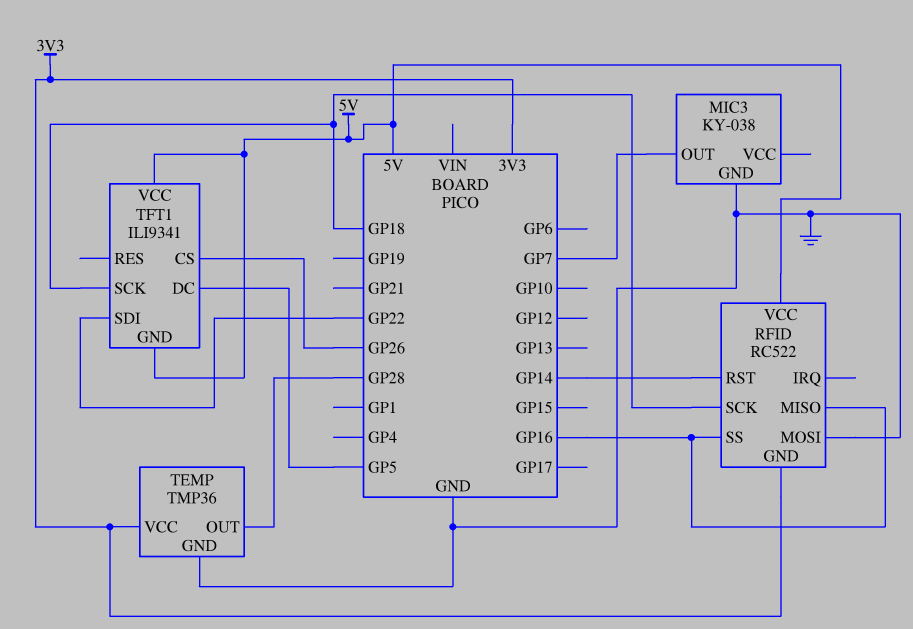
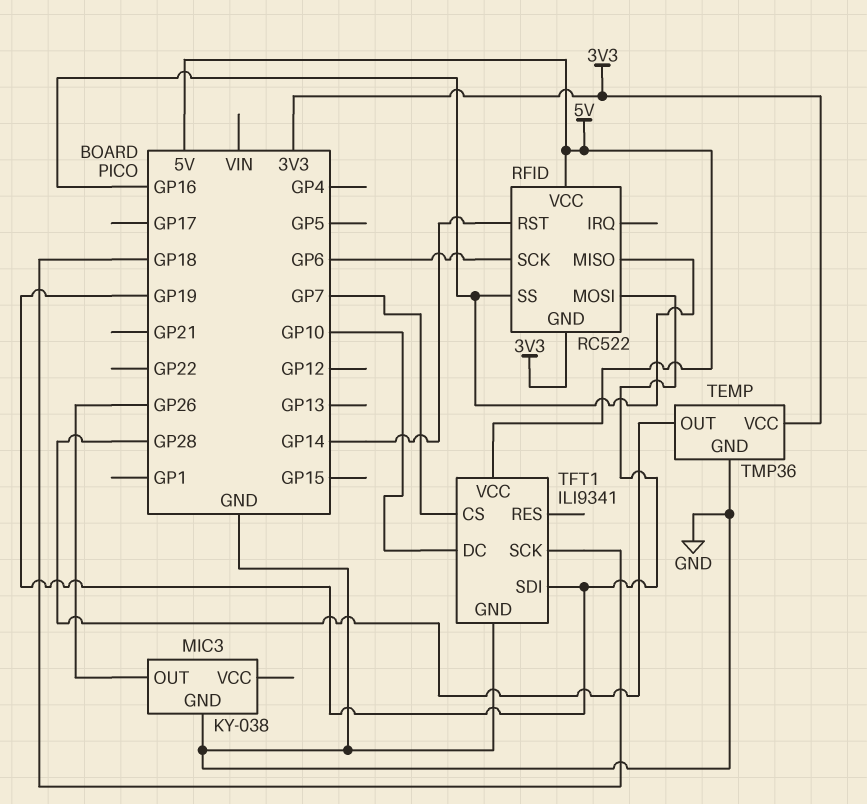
MIC3 pin OUT: GP7 -> GP26
RFID pin MOSI: GND -> GP19
RFID pin SCK: GP18 -> GP6
TFT1 pin CS: GP26 -> GP7
TFT1 pin DC: GP5 -> GP10
TFT1 pin GND: 5V -> GND
TFT1 pin SDI: GP22 -> GP19

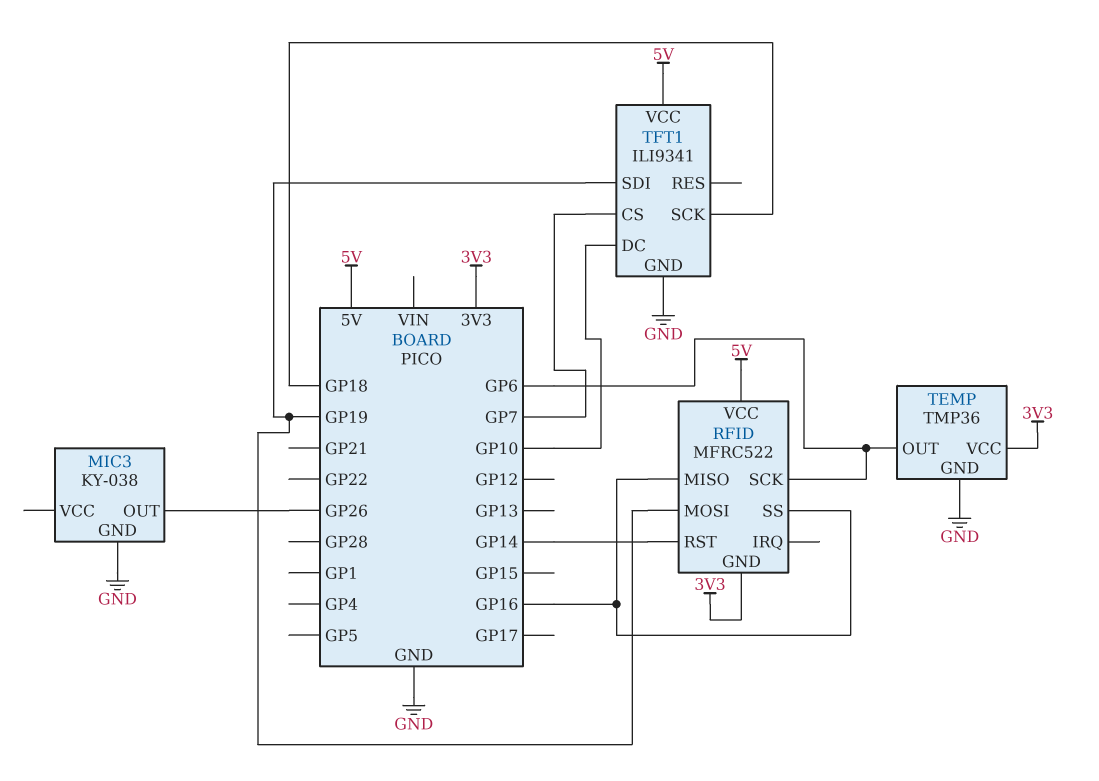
RFID: RC522 -> MFRC522
TEMP pin OUT: GP28 -> GP6

